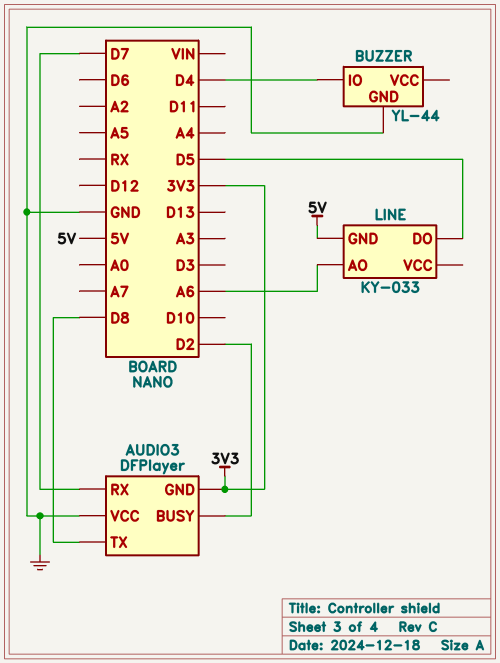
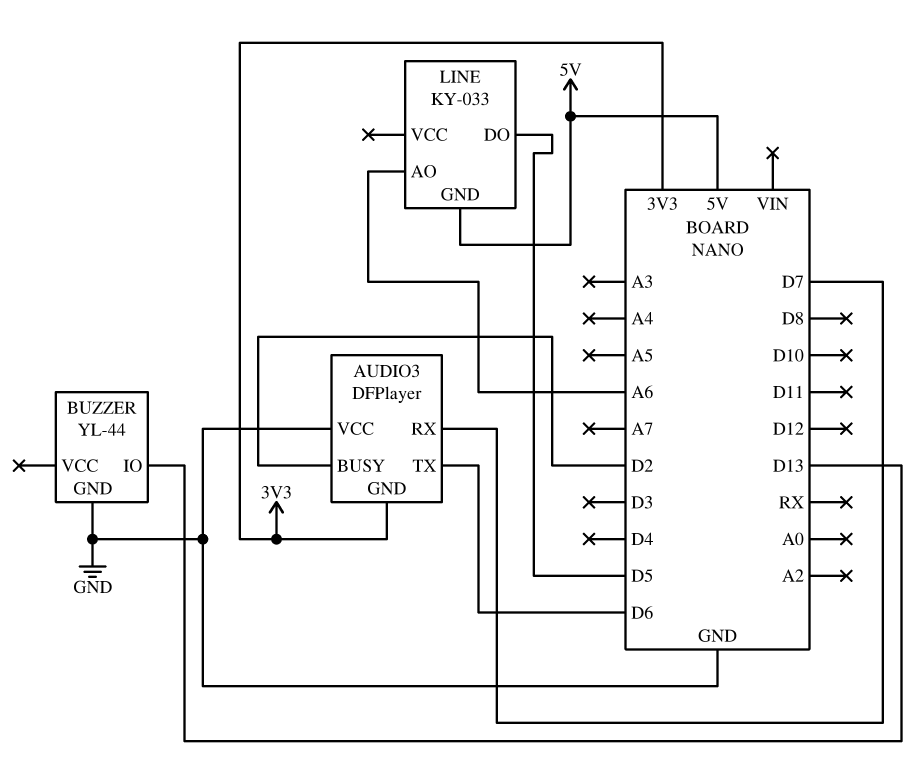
AUDIO3 pin TX: D8 -> D6
BUZZER pin IO: D4 -> D13

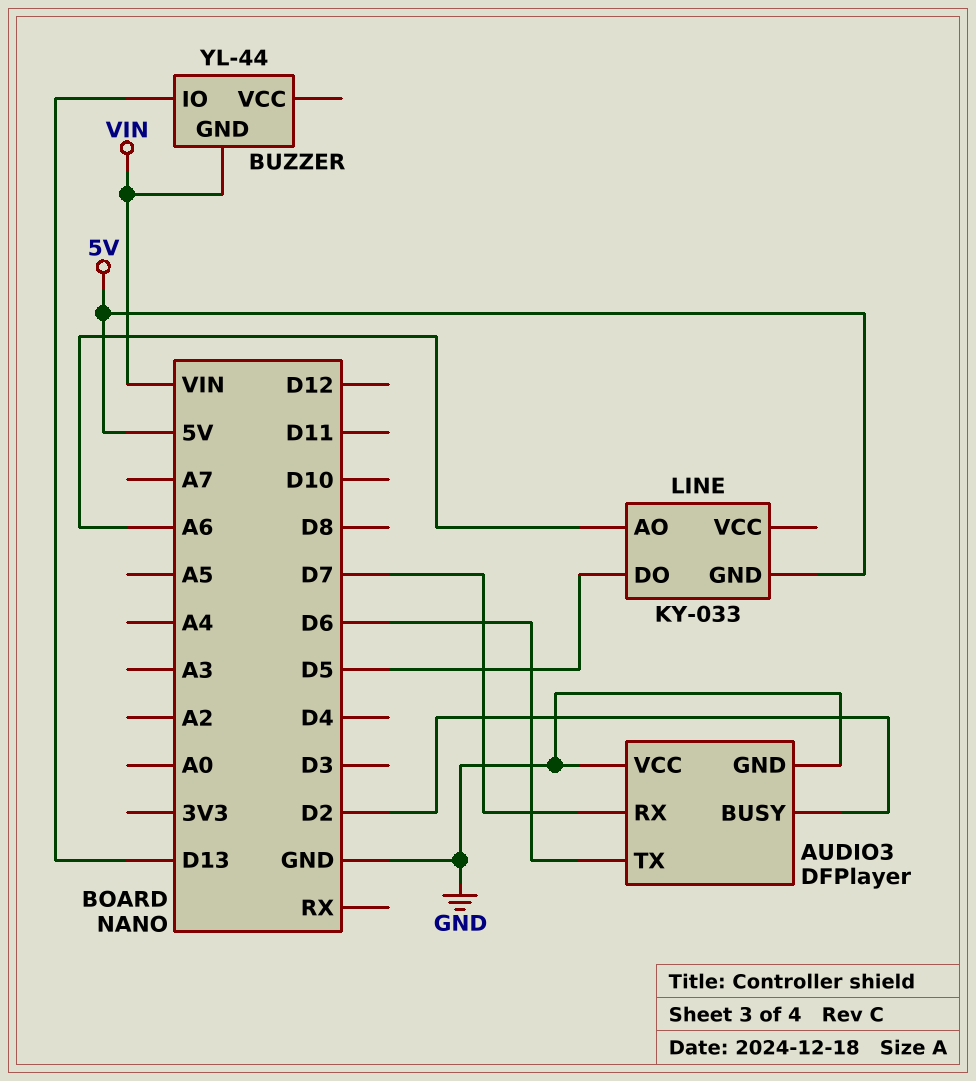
AUDIO3 pin GND: 3V3 -> GND
BUZZER pin GND: GND -> VIN

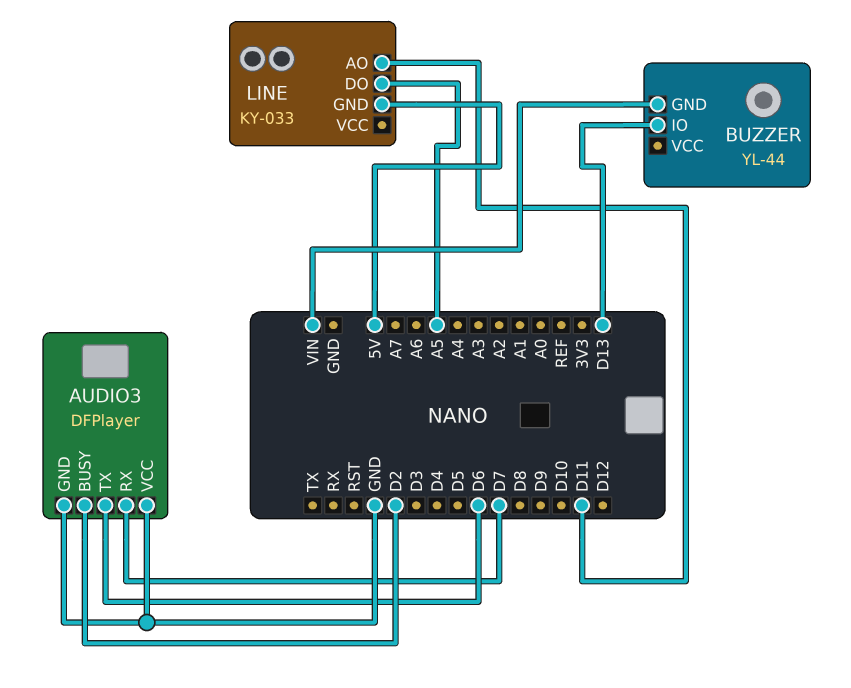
LINE pin AO: A6 -> D11
LINE pin DO: D5 -> A5

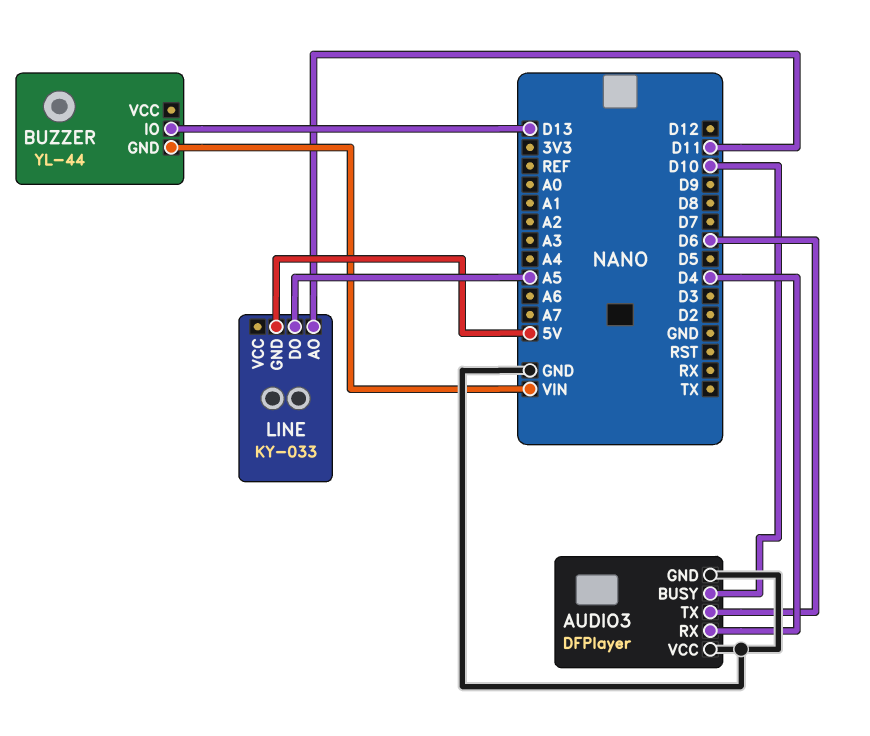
AUDIO3 pin BUSY: D2 -> D10
AUDIO3 pin RX: D7 -> D4

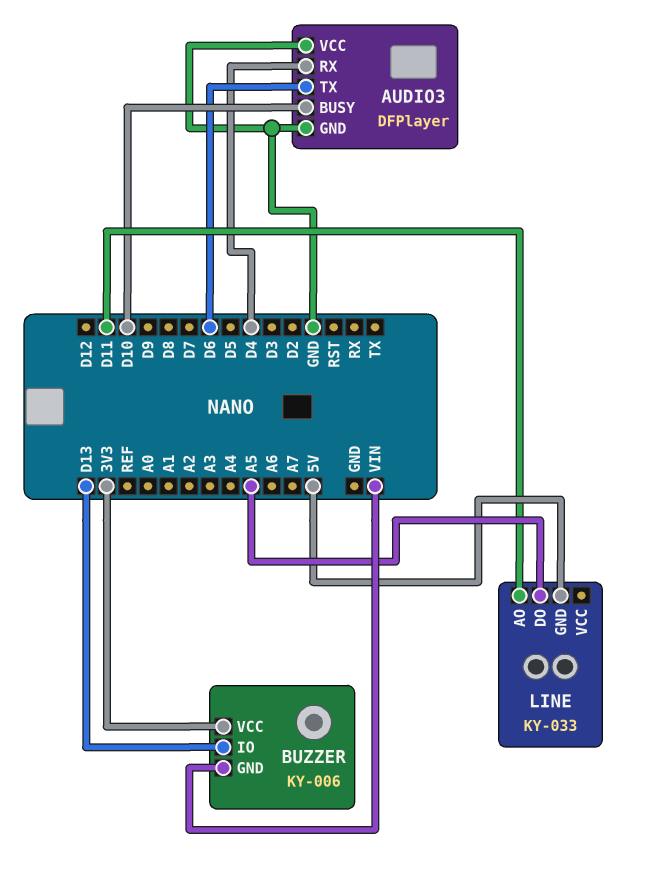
BUZZER: YL-44 -> KY-006
BUZZER pin VCC: none -> 3V3

